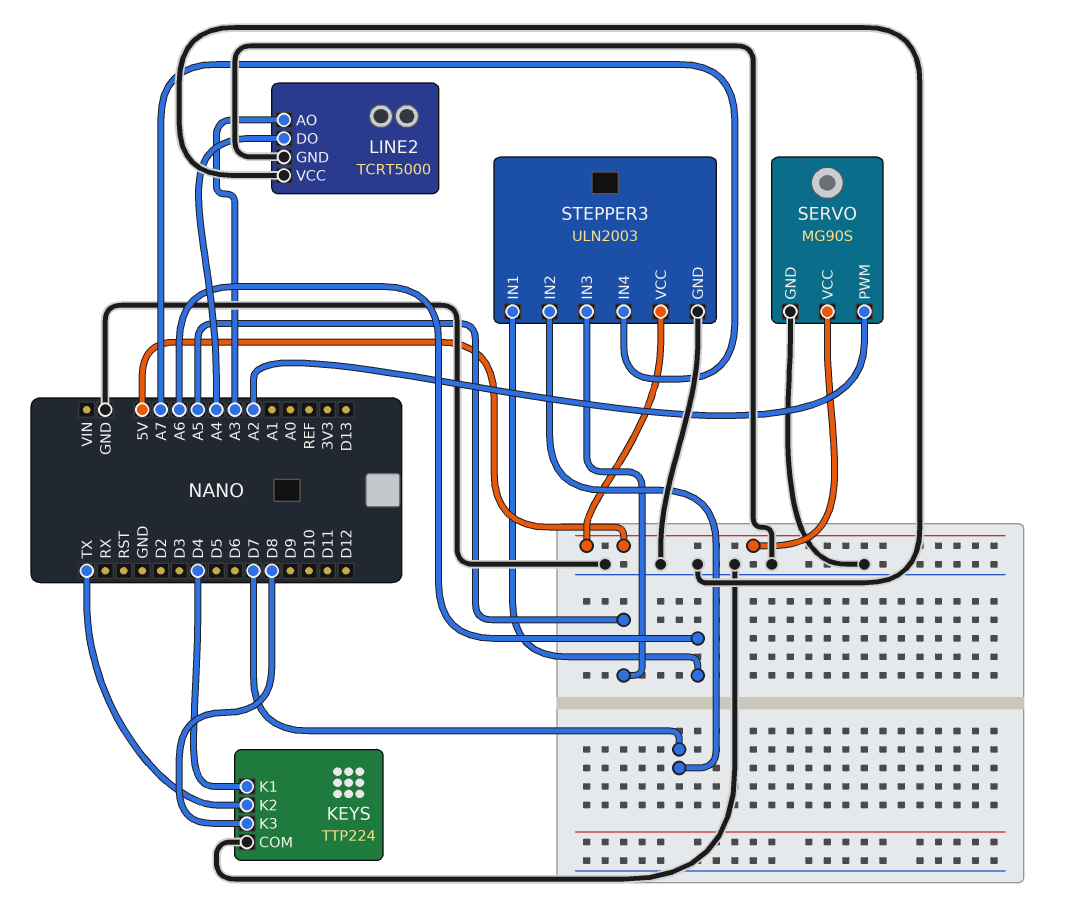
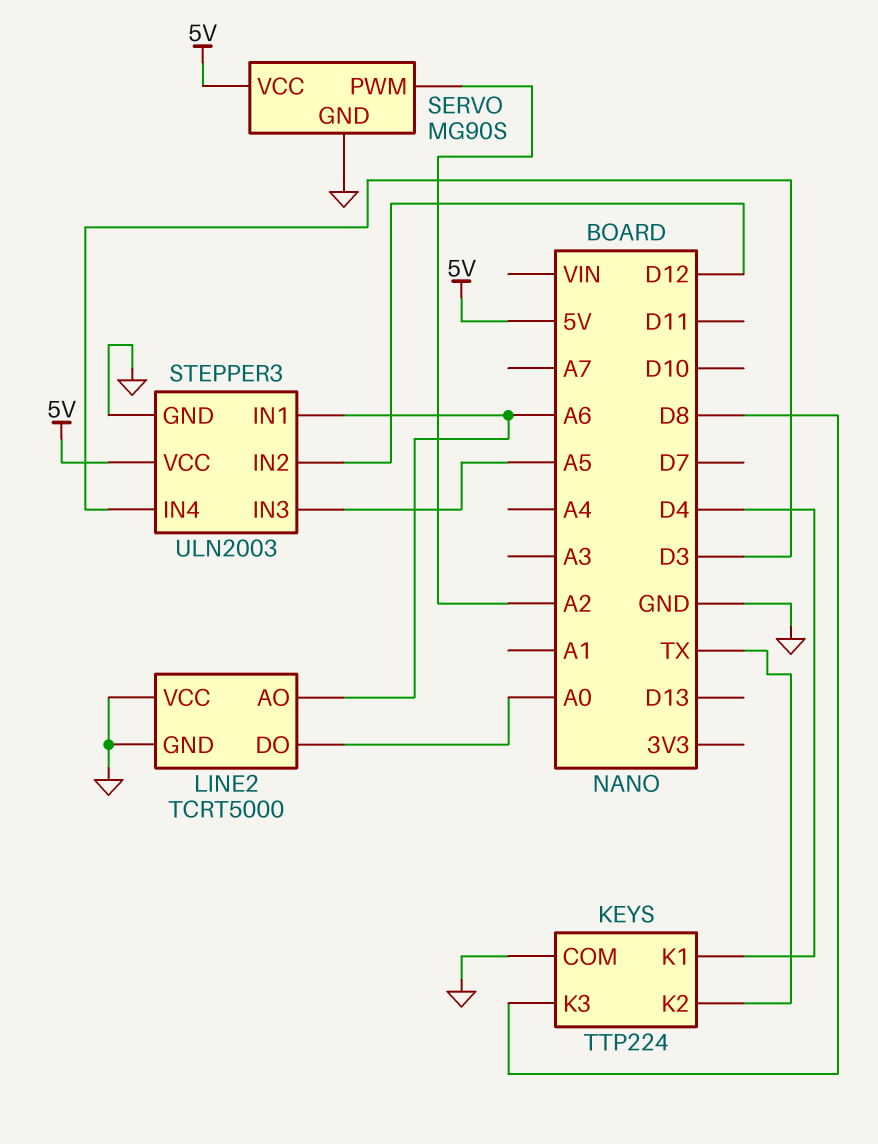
LINE2 pin AO: A3 -> A6
LINE2 pin DO: A4 -> A0
STEPPER3 pin IN2: D7 -> D12
STEPPER3 pin IN4: A7 -> D3

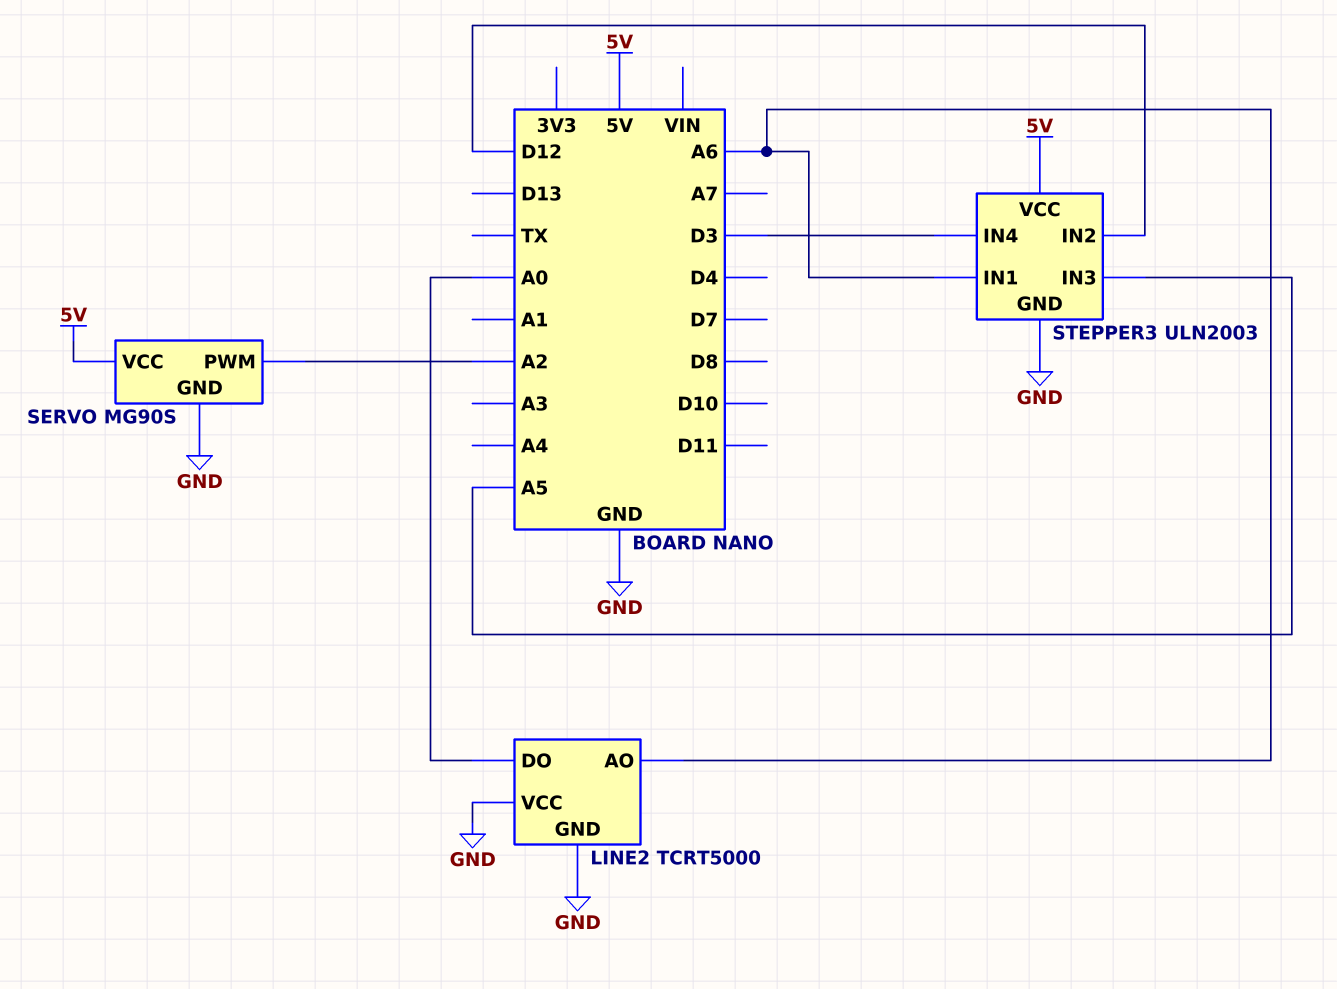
KEYS: TTP224 -> none
KEYS pin COM: GND -> none
KEYS pin K1: D4 -> none
KEYS pin K2: TX -> none
KEYS pin K3: D8 -> none

